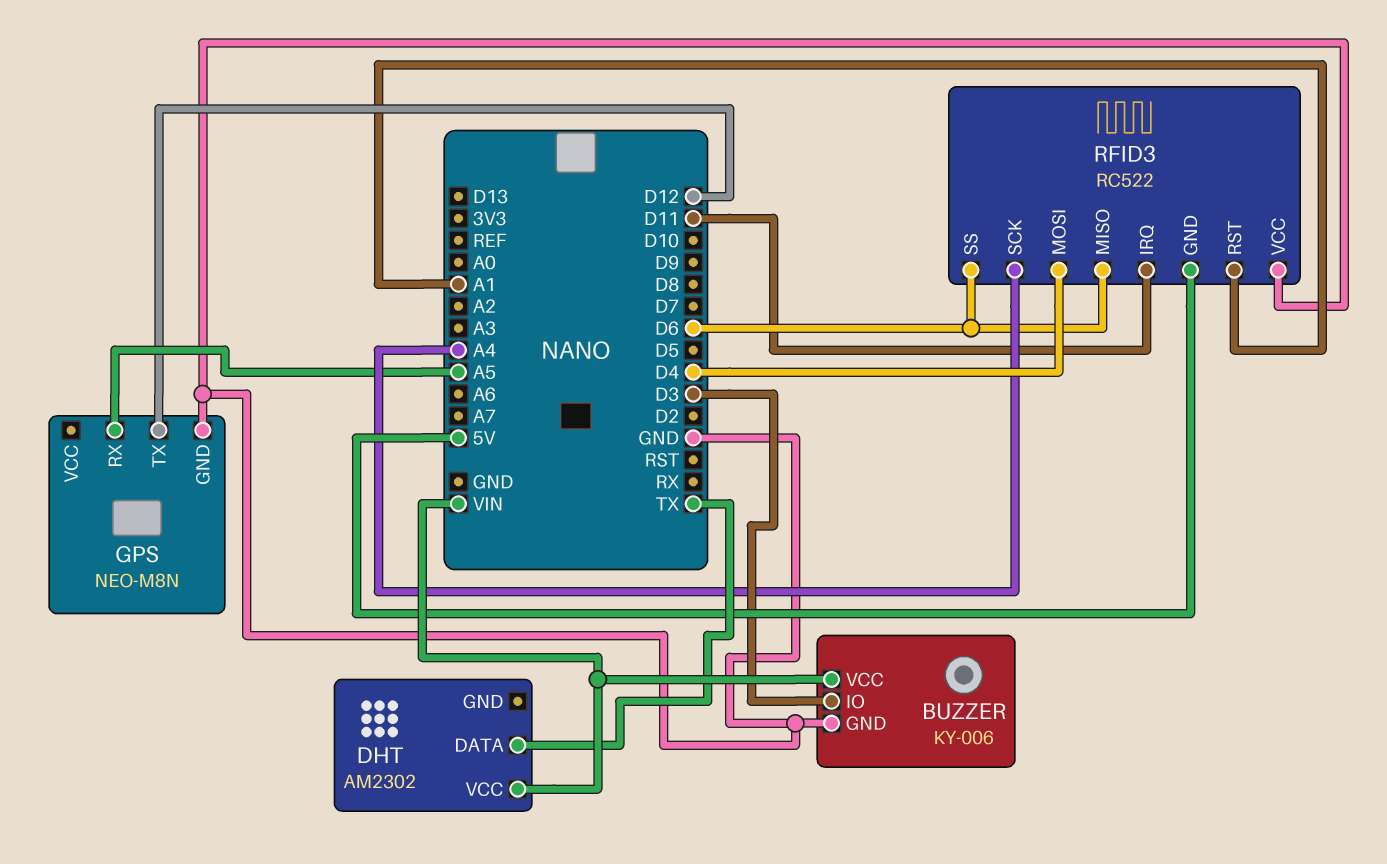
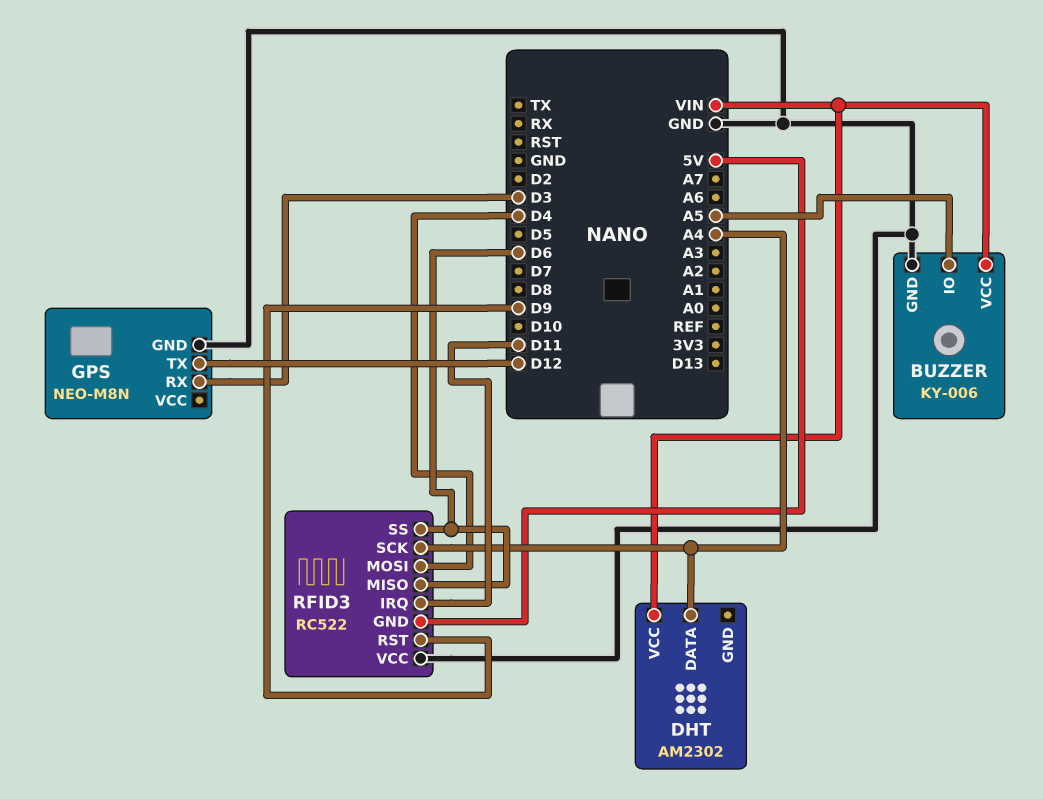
BUZZER pin IO: D3 -> A5
DHT pin DATA: TX -> A4
GPS pin RX: A5 -> D3
RFID3 pin RST: A1 -> D9

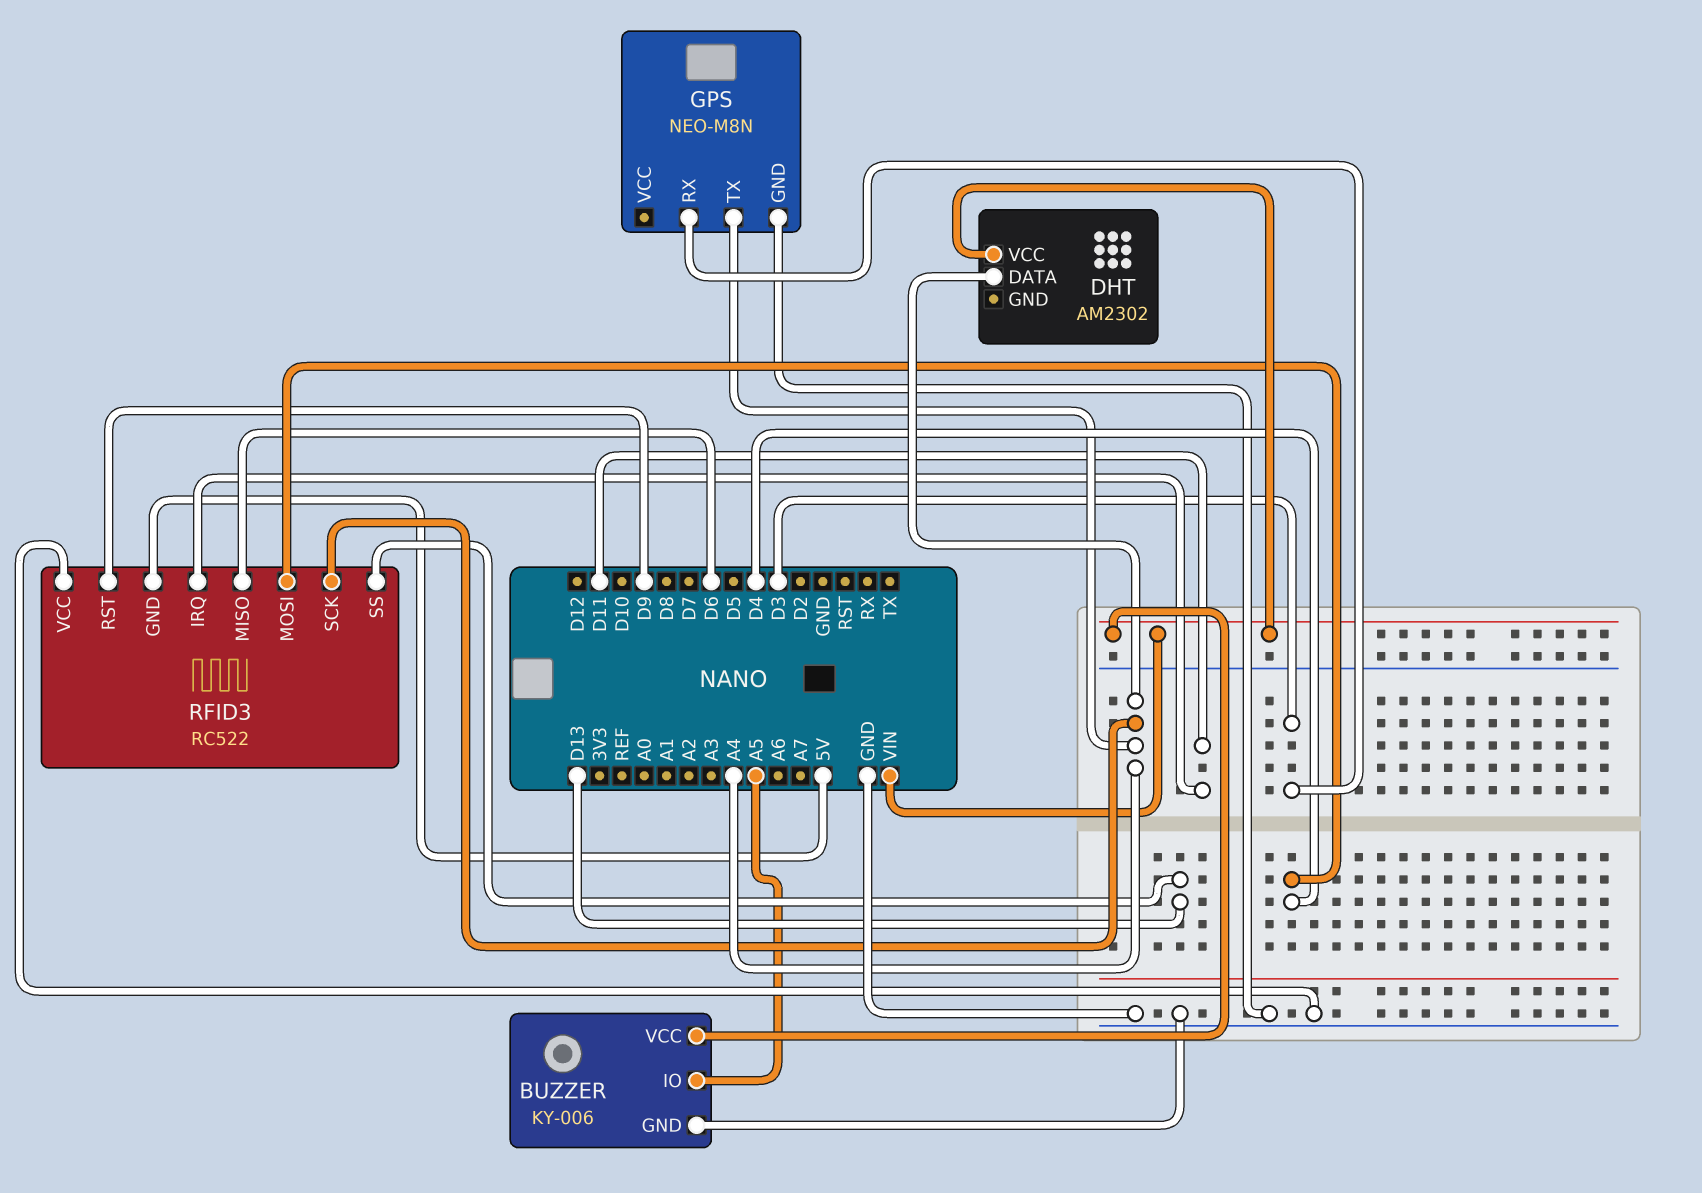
GPS pin TX: D12 -> A4
RFID3 pin SS: D6 -> D13

